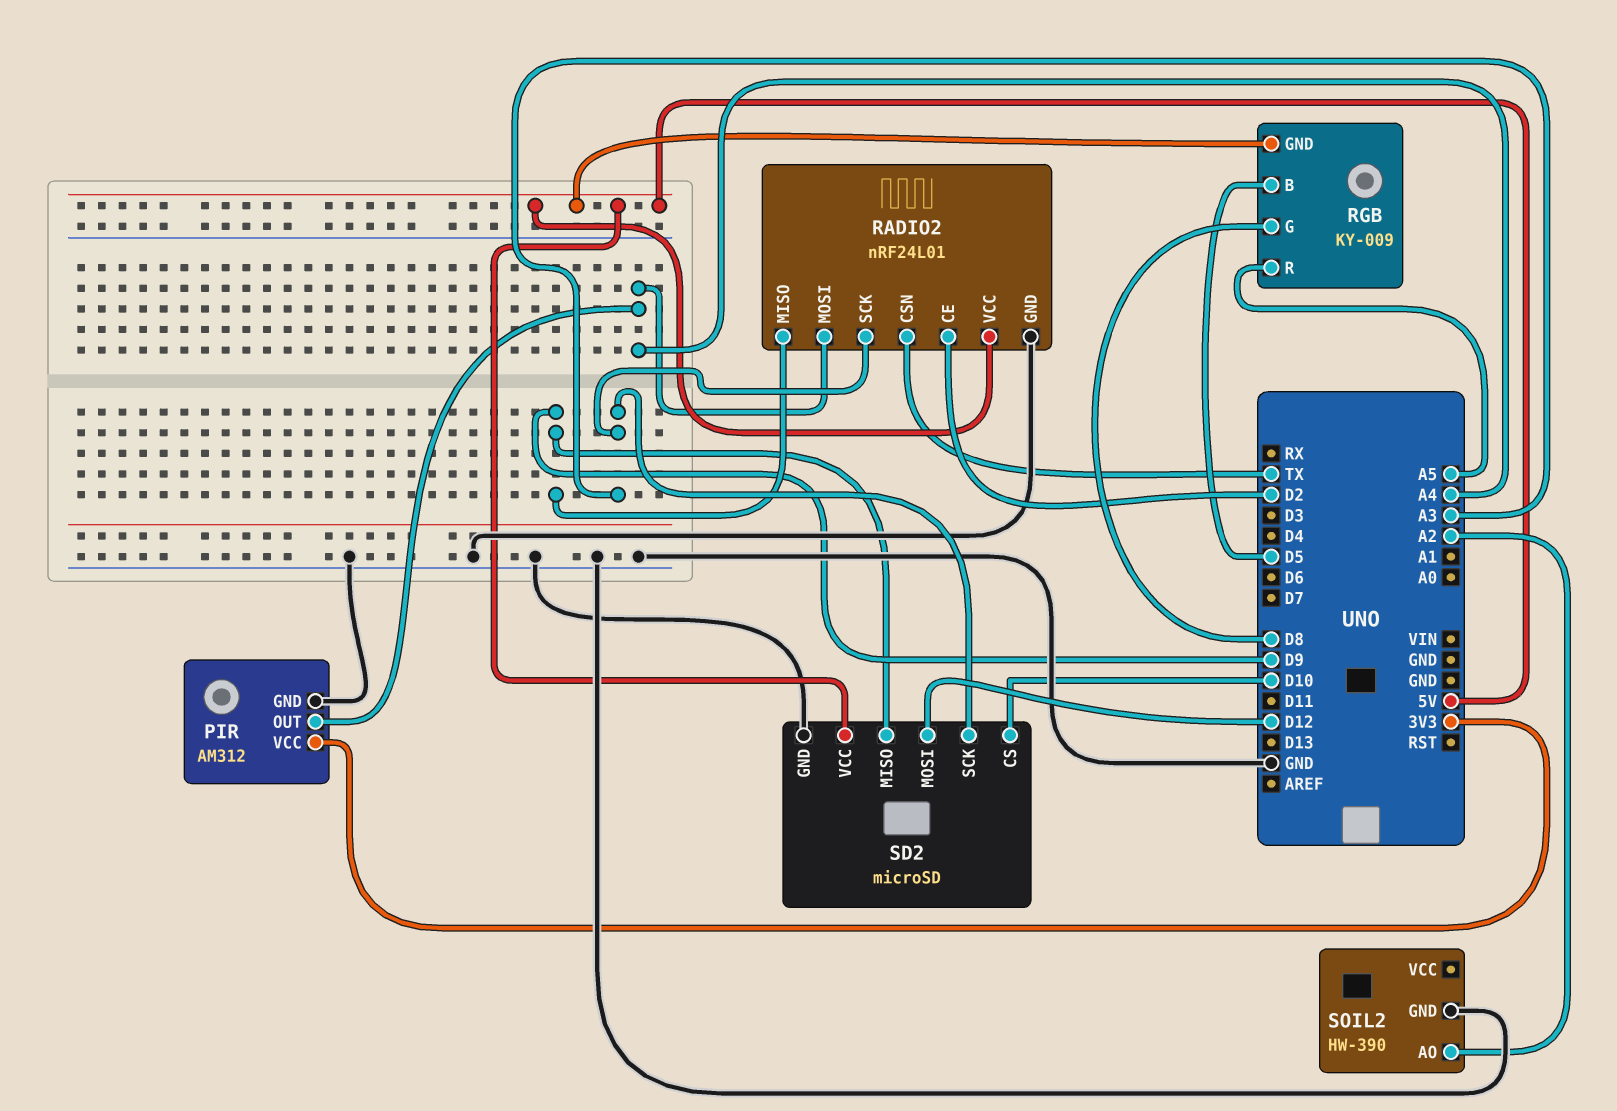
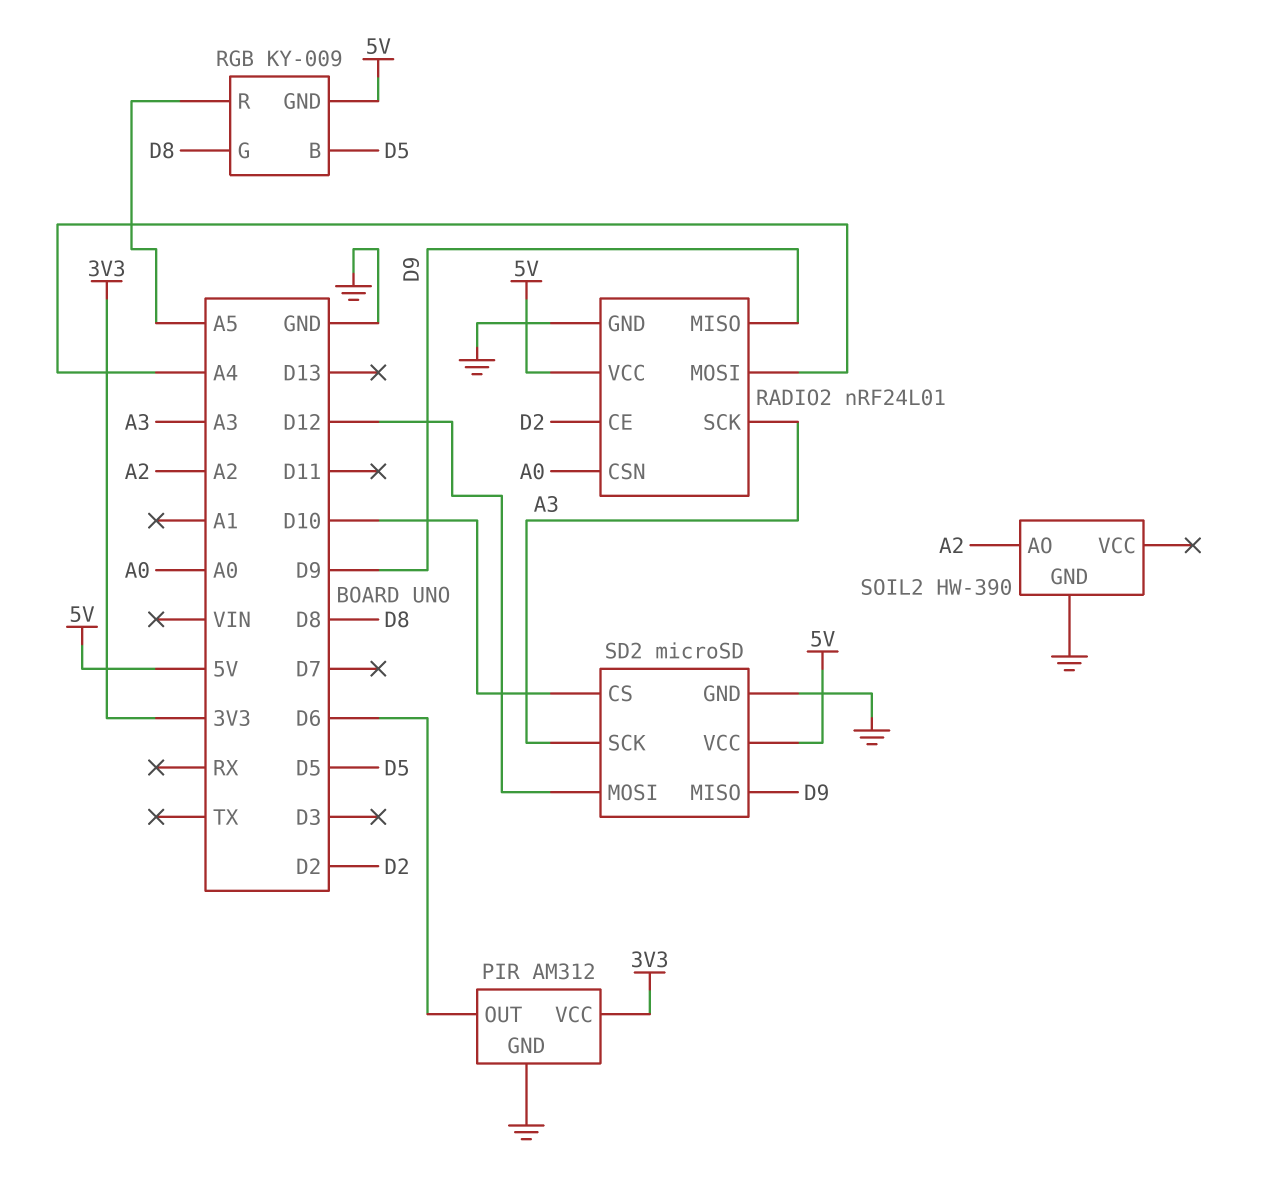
PIR pin OUT: A4 -> D6
RADIO2 pin CSN: TX -> A0

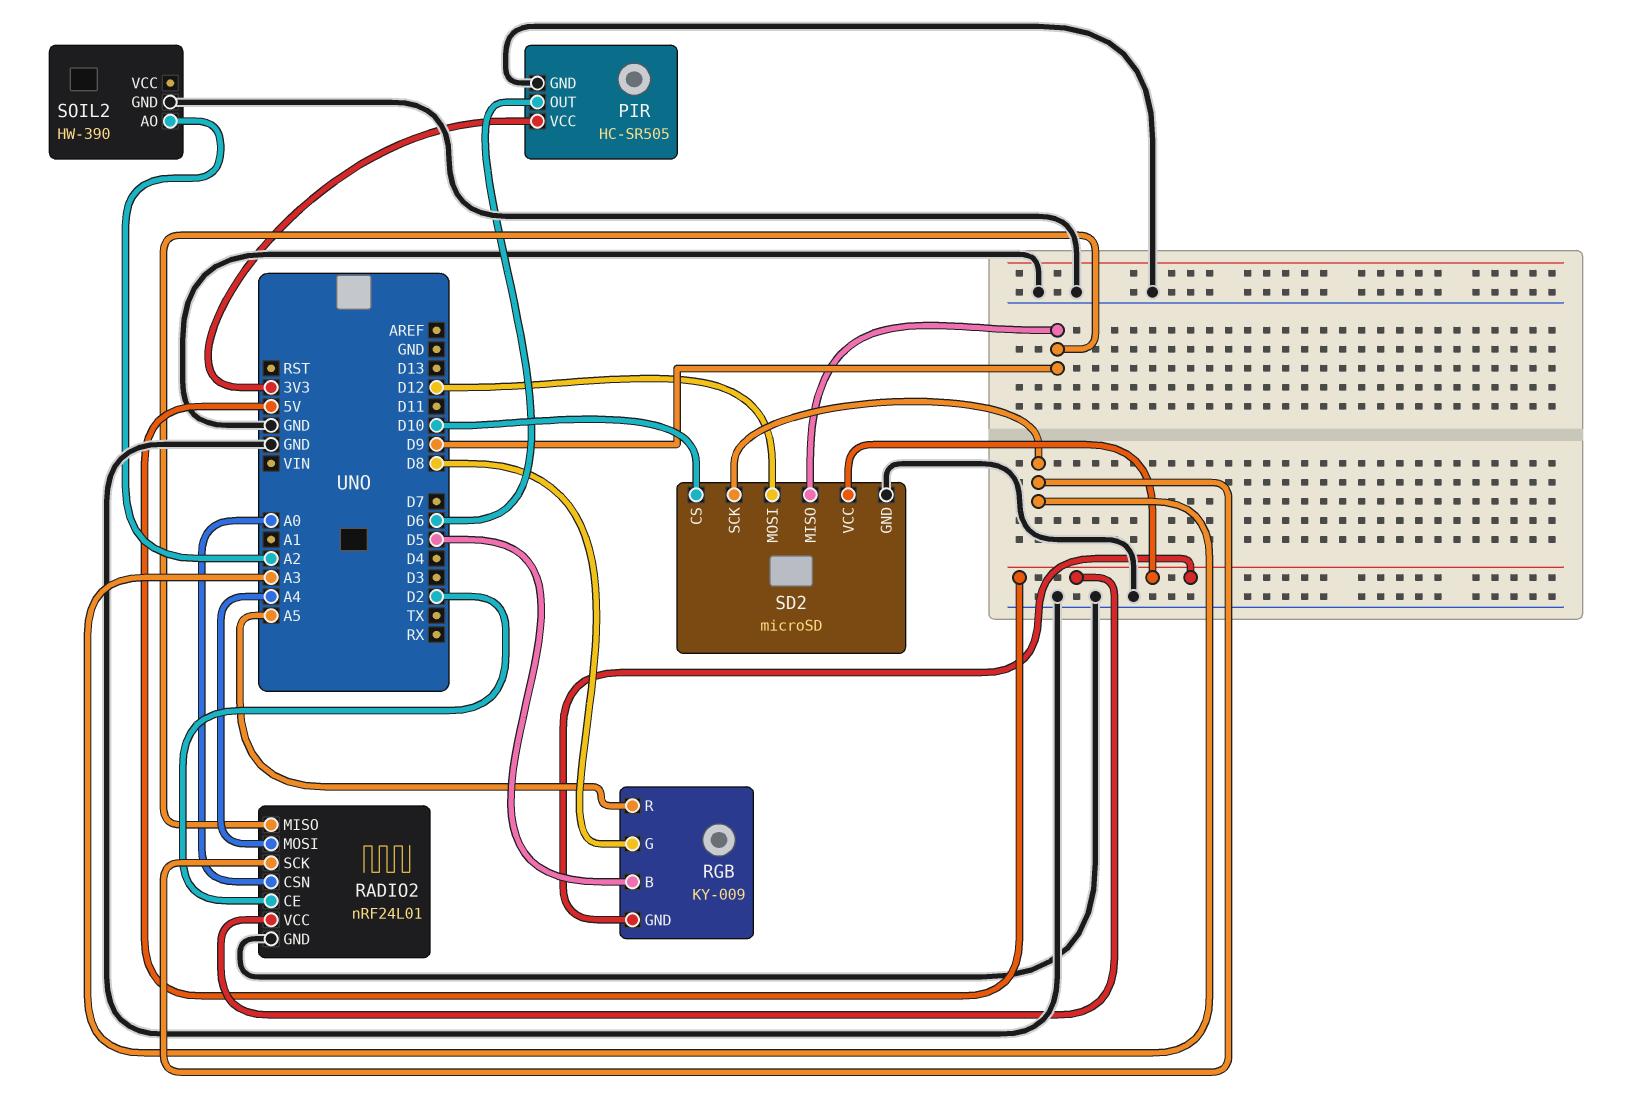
PIR: AM312 -> HC-SR505

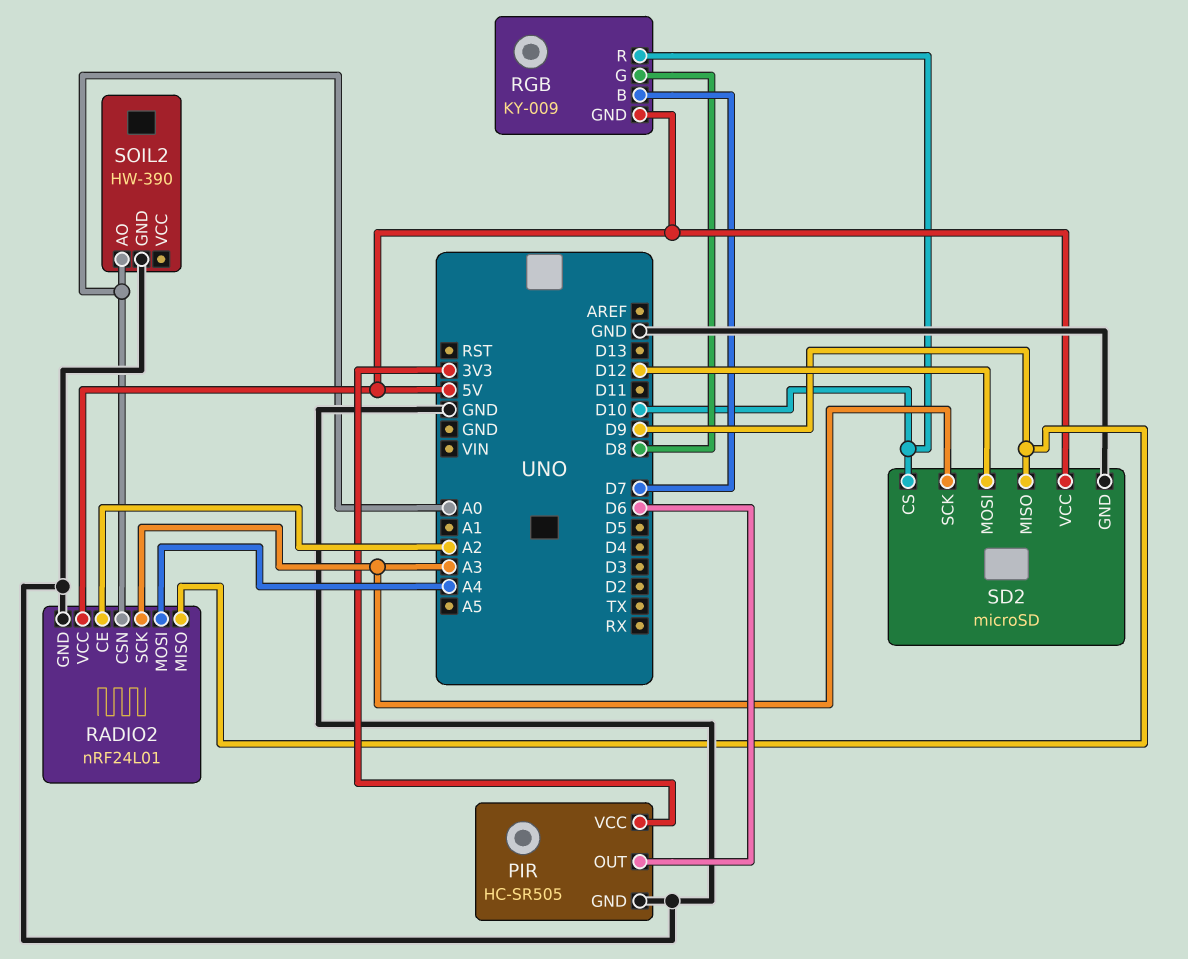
RADIO2 pin CE: D2 -> A2
RGB pin B: D5 -> D7
RGB pin R: A5 -> D10
SOIL2 pin AO: A2 -> A0

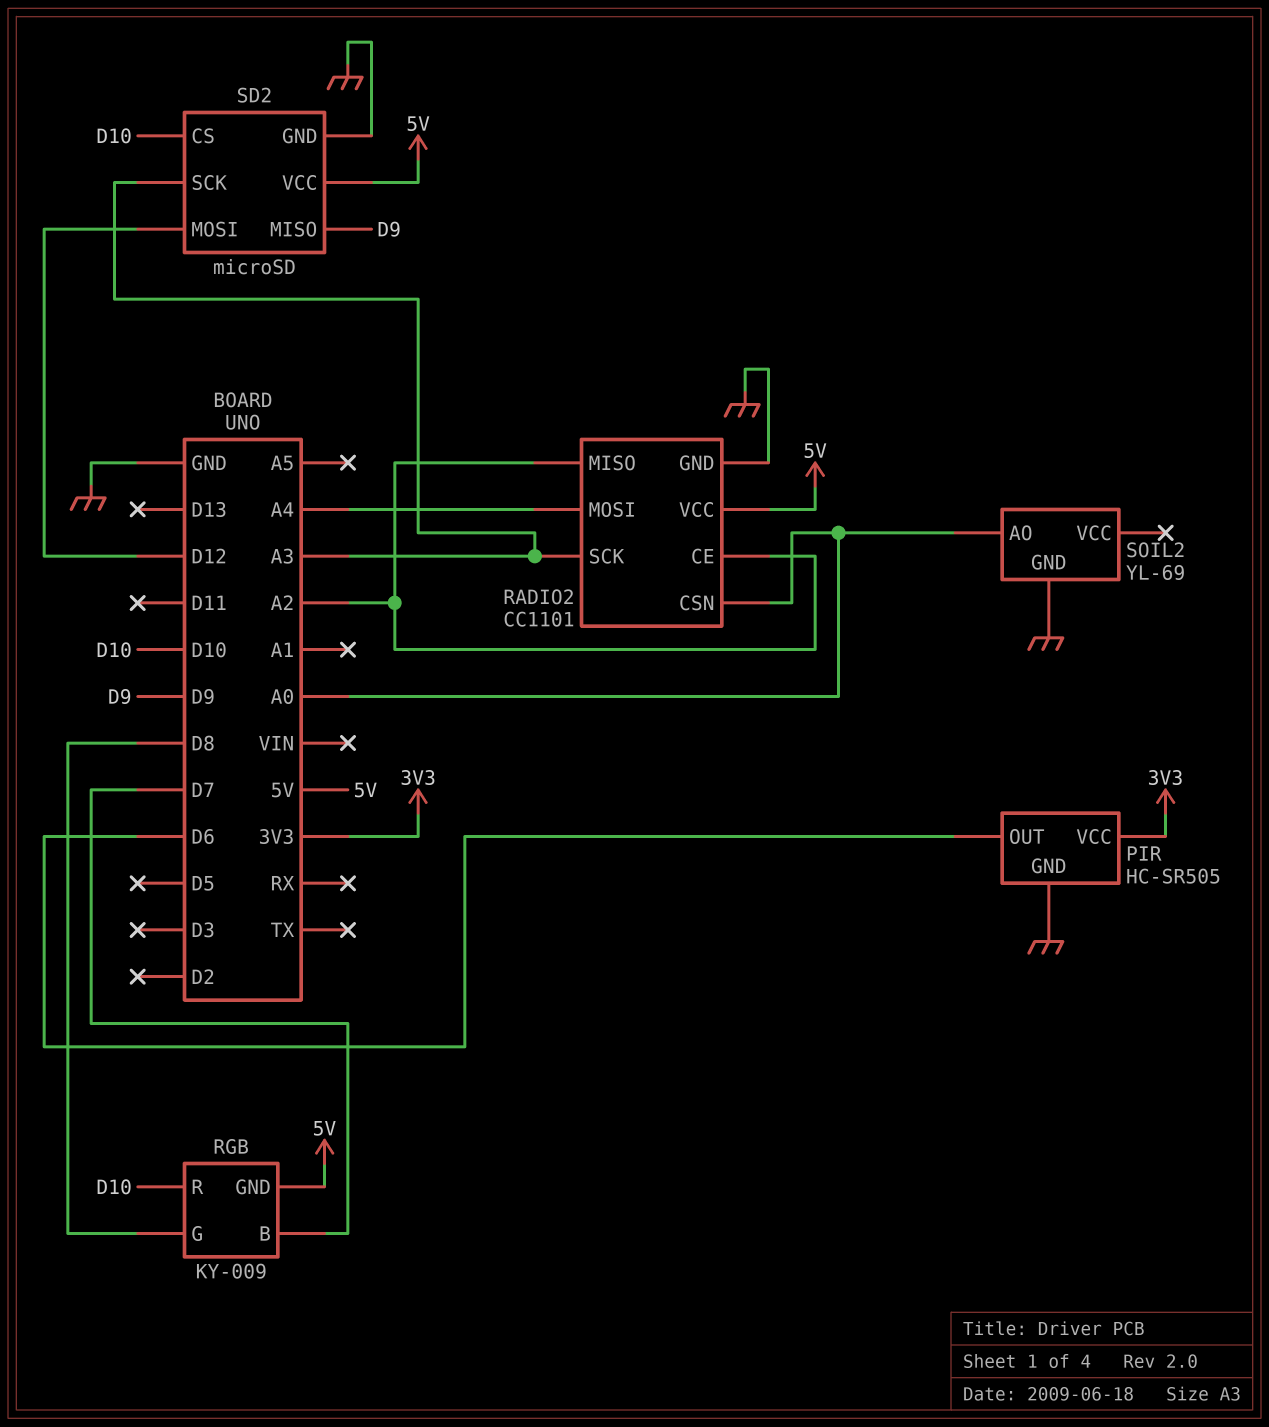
RADIO2: nRF24L01 -> CC1101
RADIO2 pin MISO: D9 -> A2
SOIL2: HW-390 -> YL-69

